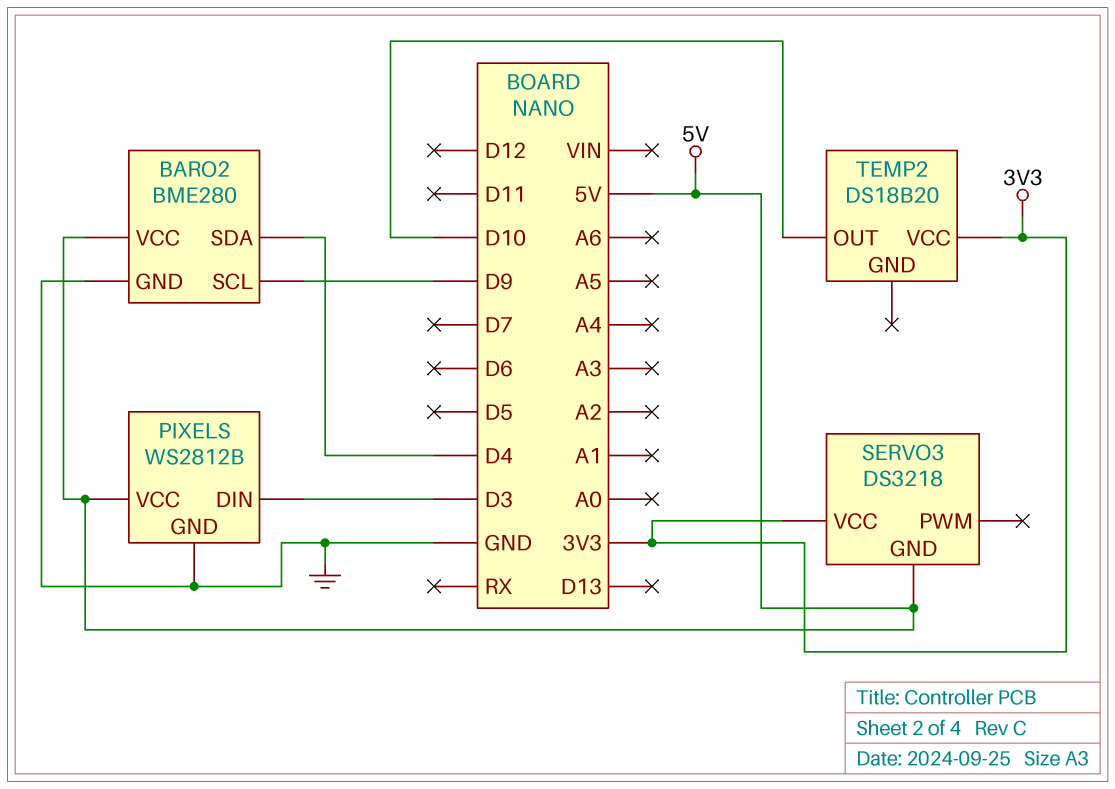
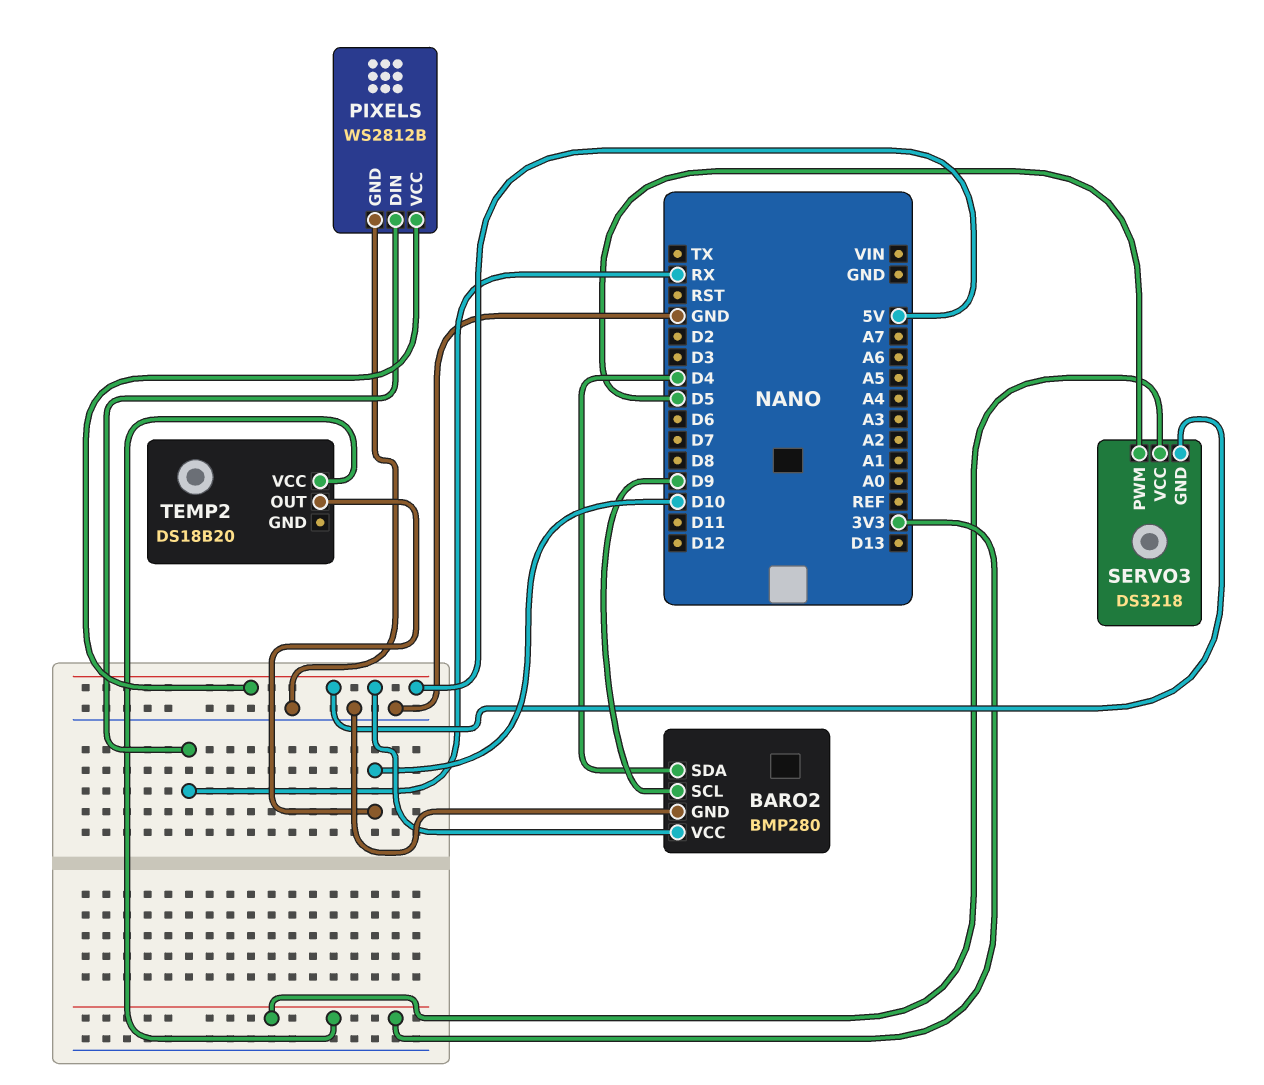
BARO2: BME280 -> BMP280
PIXELS pin DIN: D3 -> RX
SERVO3 pin PWM: none -> D5

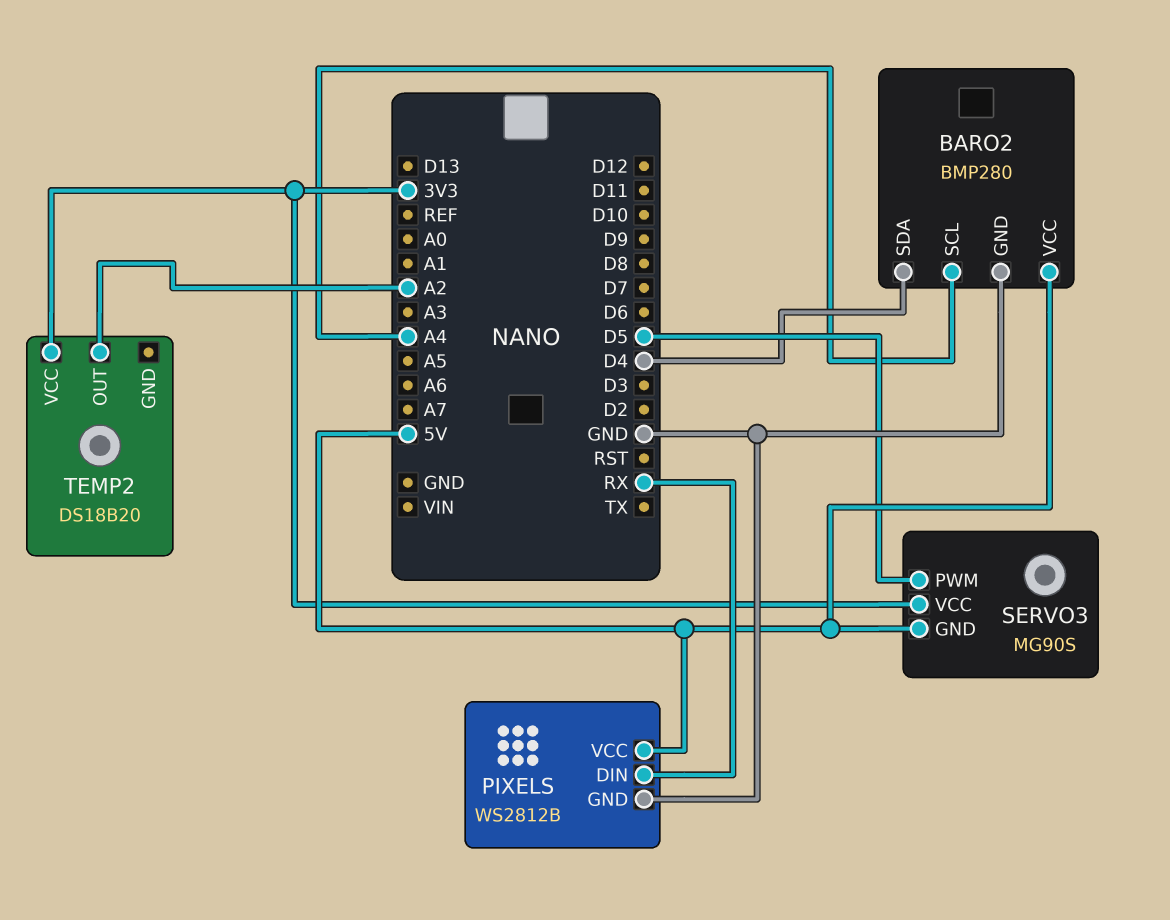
BARO2 pin SCL: D9 -> A4
SERVO3: DS3218 -> MG90S
TEMP2 pin OUT: D10 -> A2

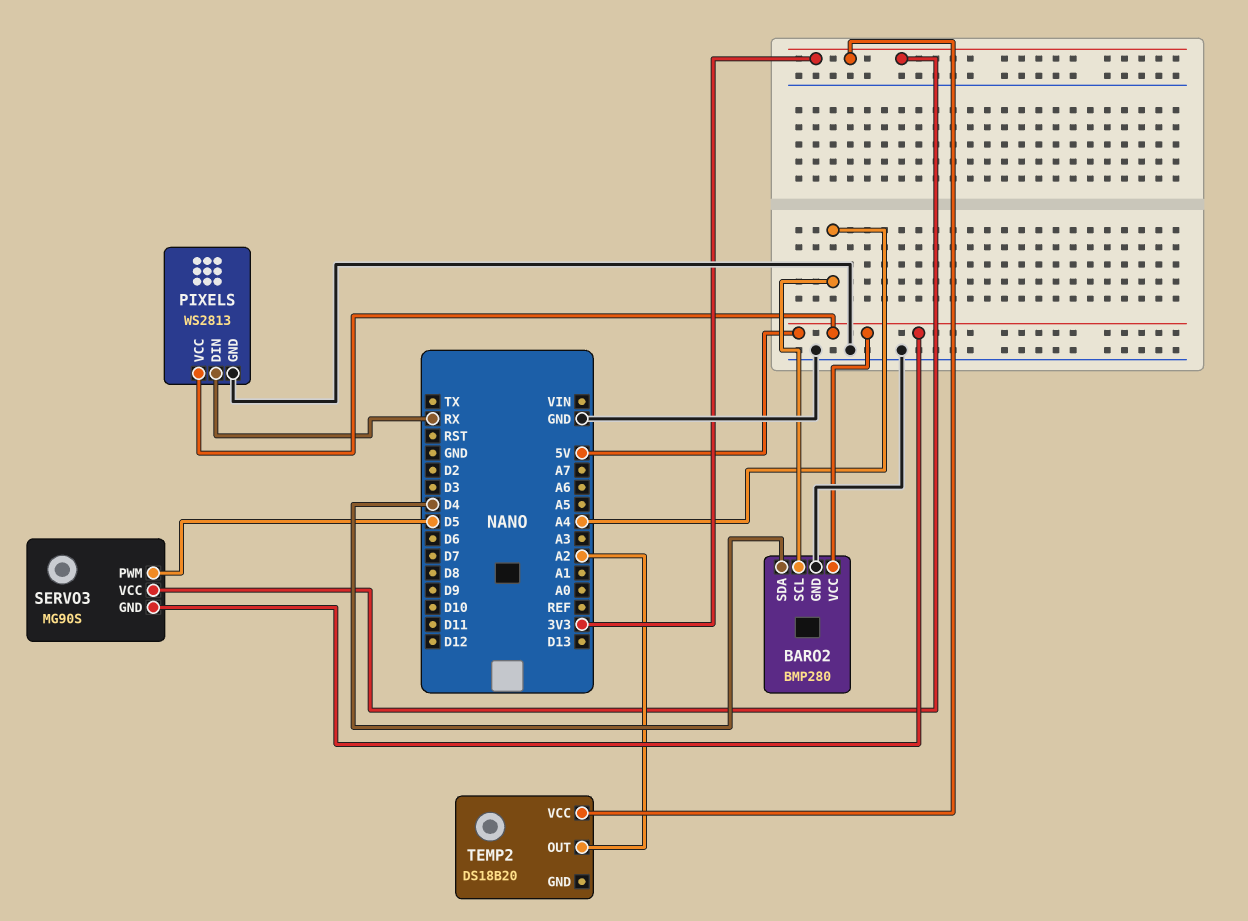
PIXELS: WS2812B -> WS2813

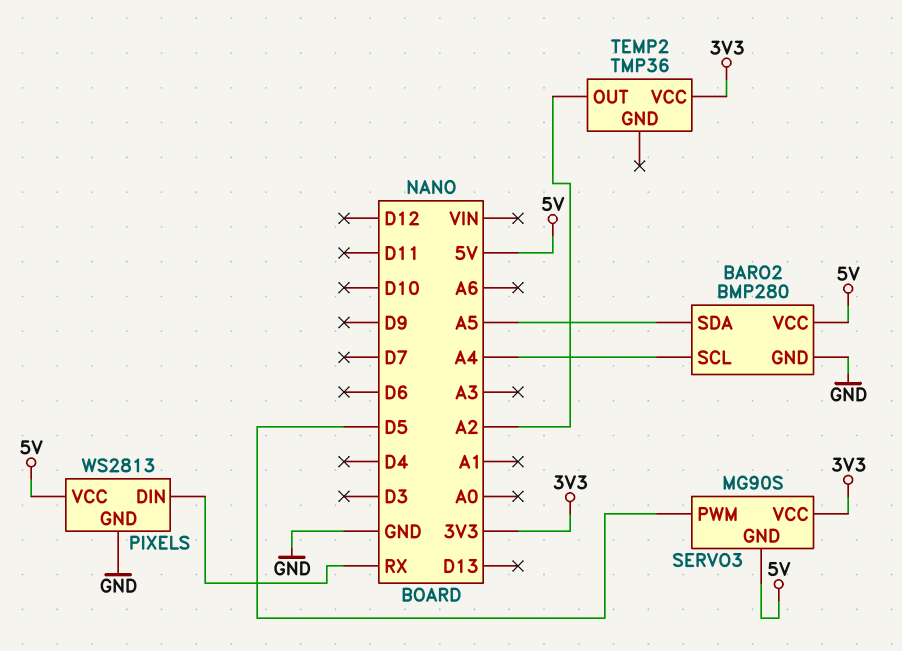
BARO2 pin SDA: D4 -> A5
TEMP2: DS18B20 -> TMP36

